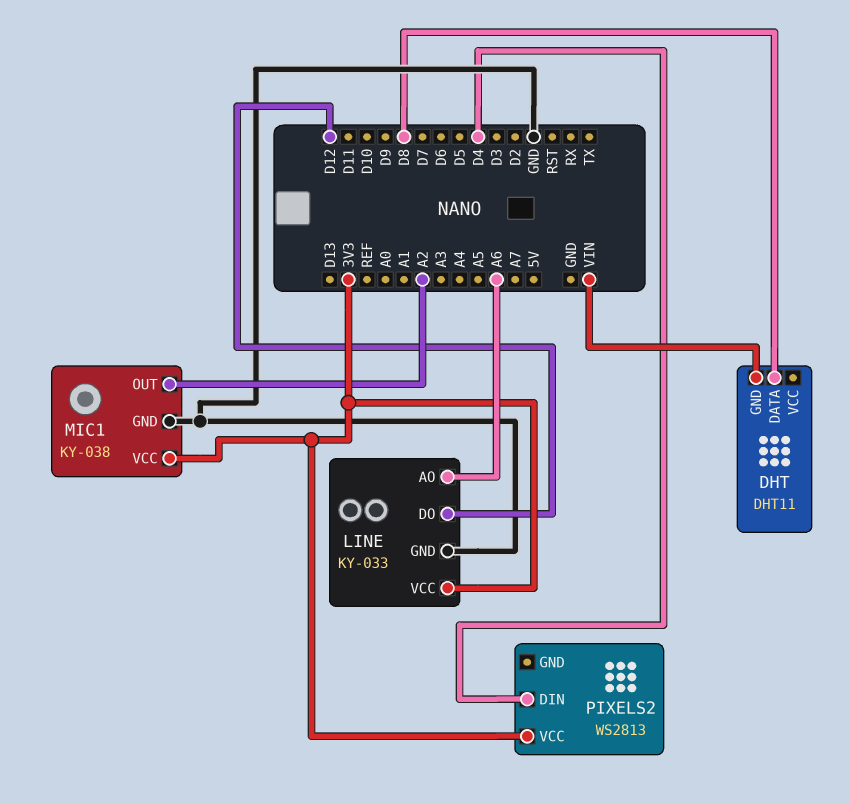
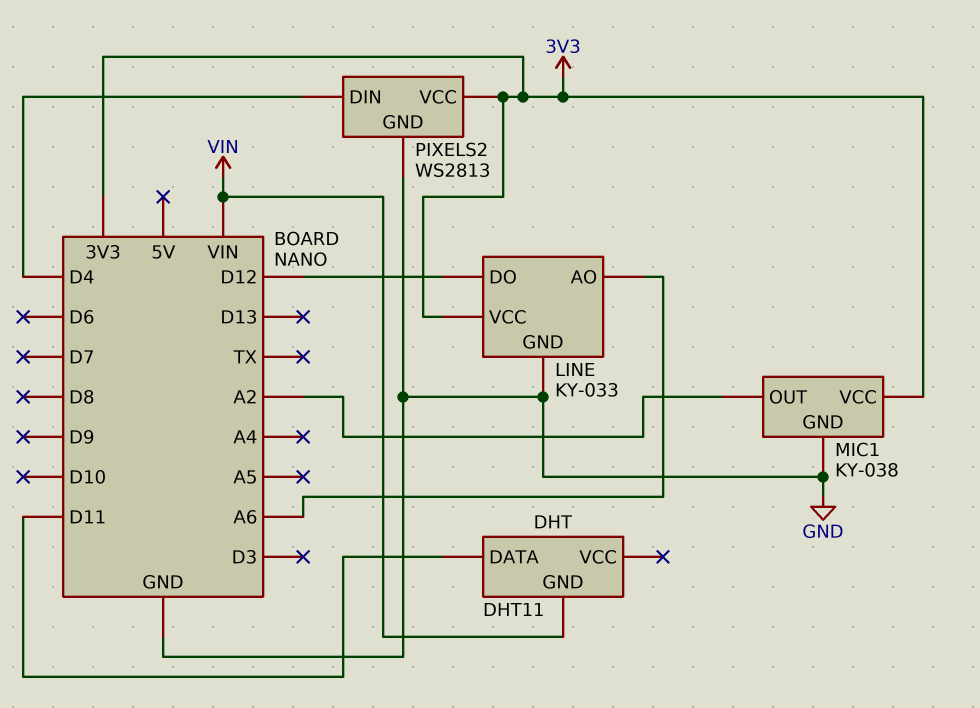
DHT pin DATA: D8 -> D11
PIXELS2 pin GND: none -> GND

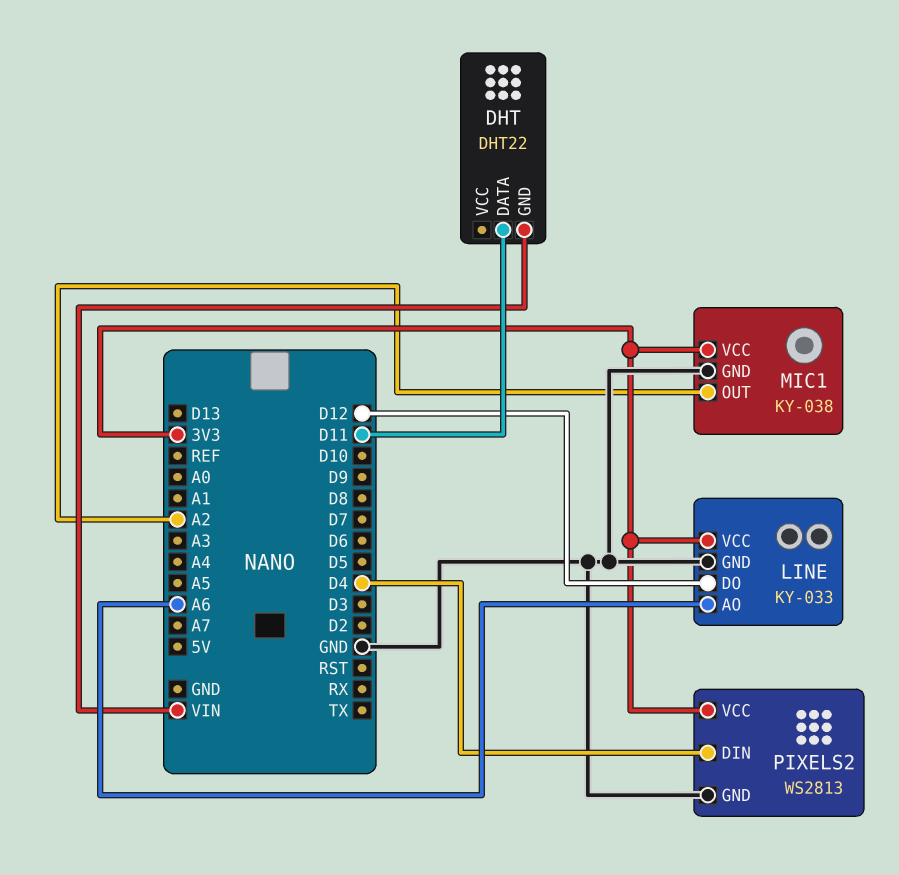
DHT: DHT11 -> DHT22

